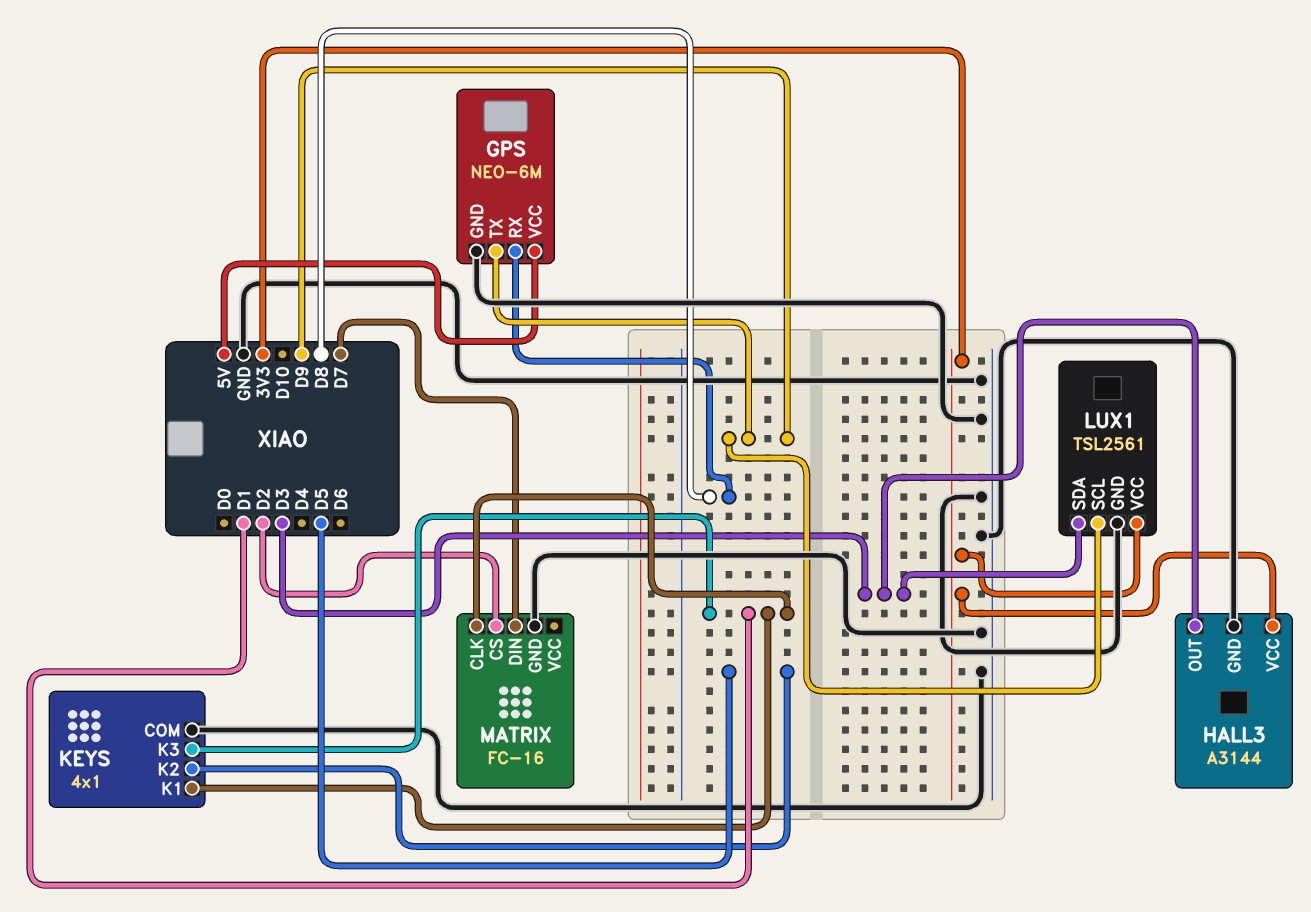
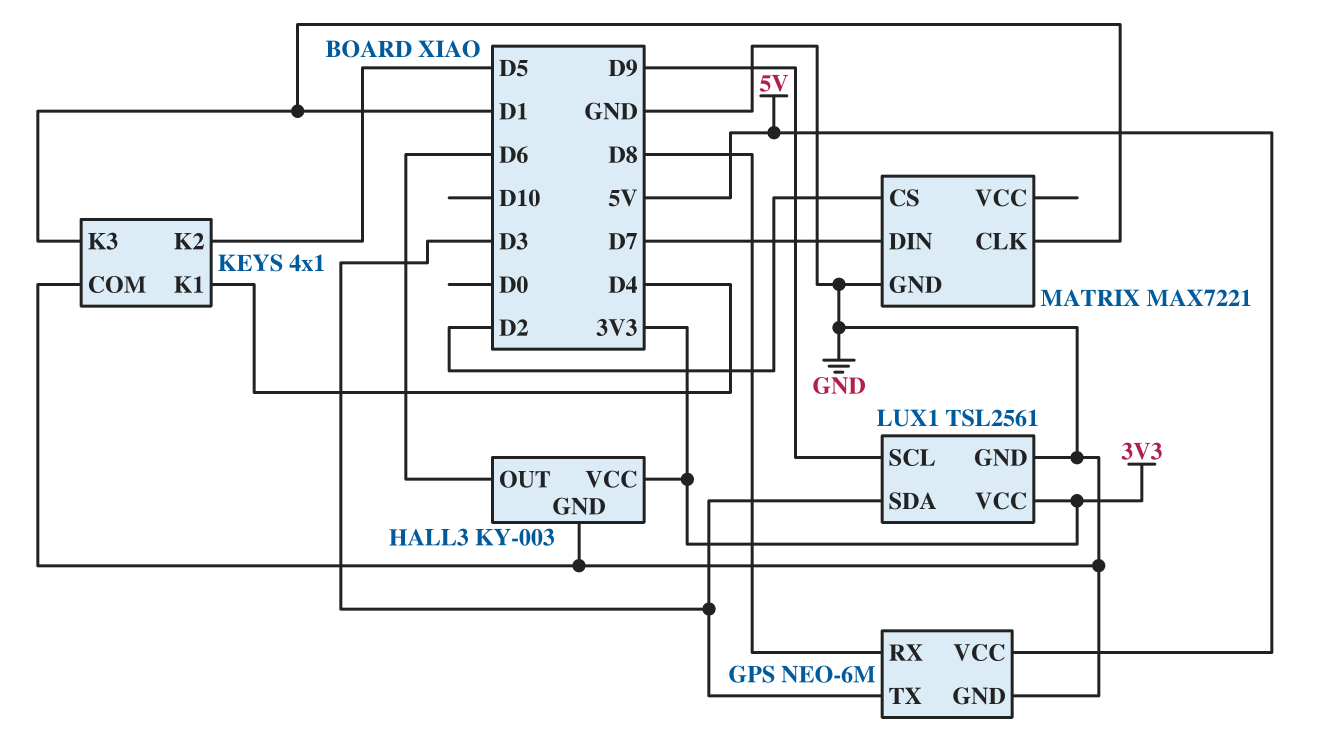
GPS pin TX: D9 -> D3
HALL3: A3144 -> KY-003
HALL3 pin OUT: D3 -> D6
KEYS pin K1: D1 -> D4
MATRIX: FC-16 -> MAX7221

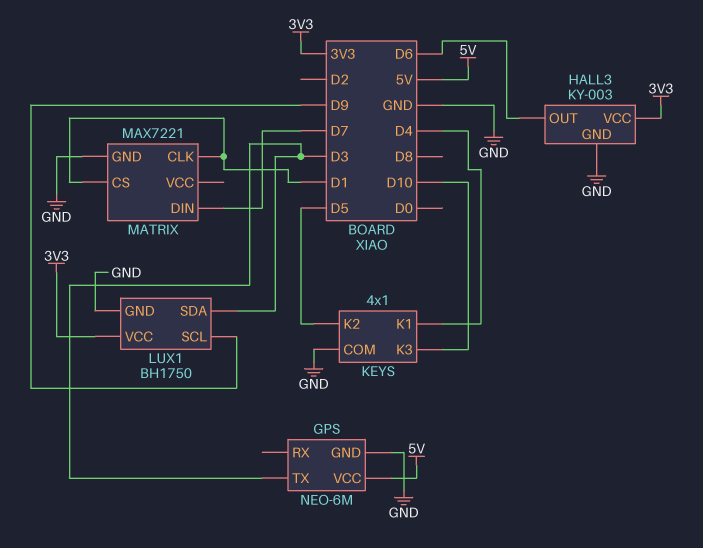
GPS pin RX: D8 -> none
KEYS pin K3: D1 -> D10
LUX1: TSL2561 -> BH1750
MATRIX pin CS: D2 -> D1

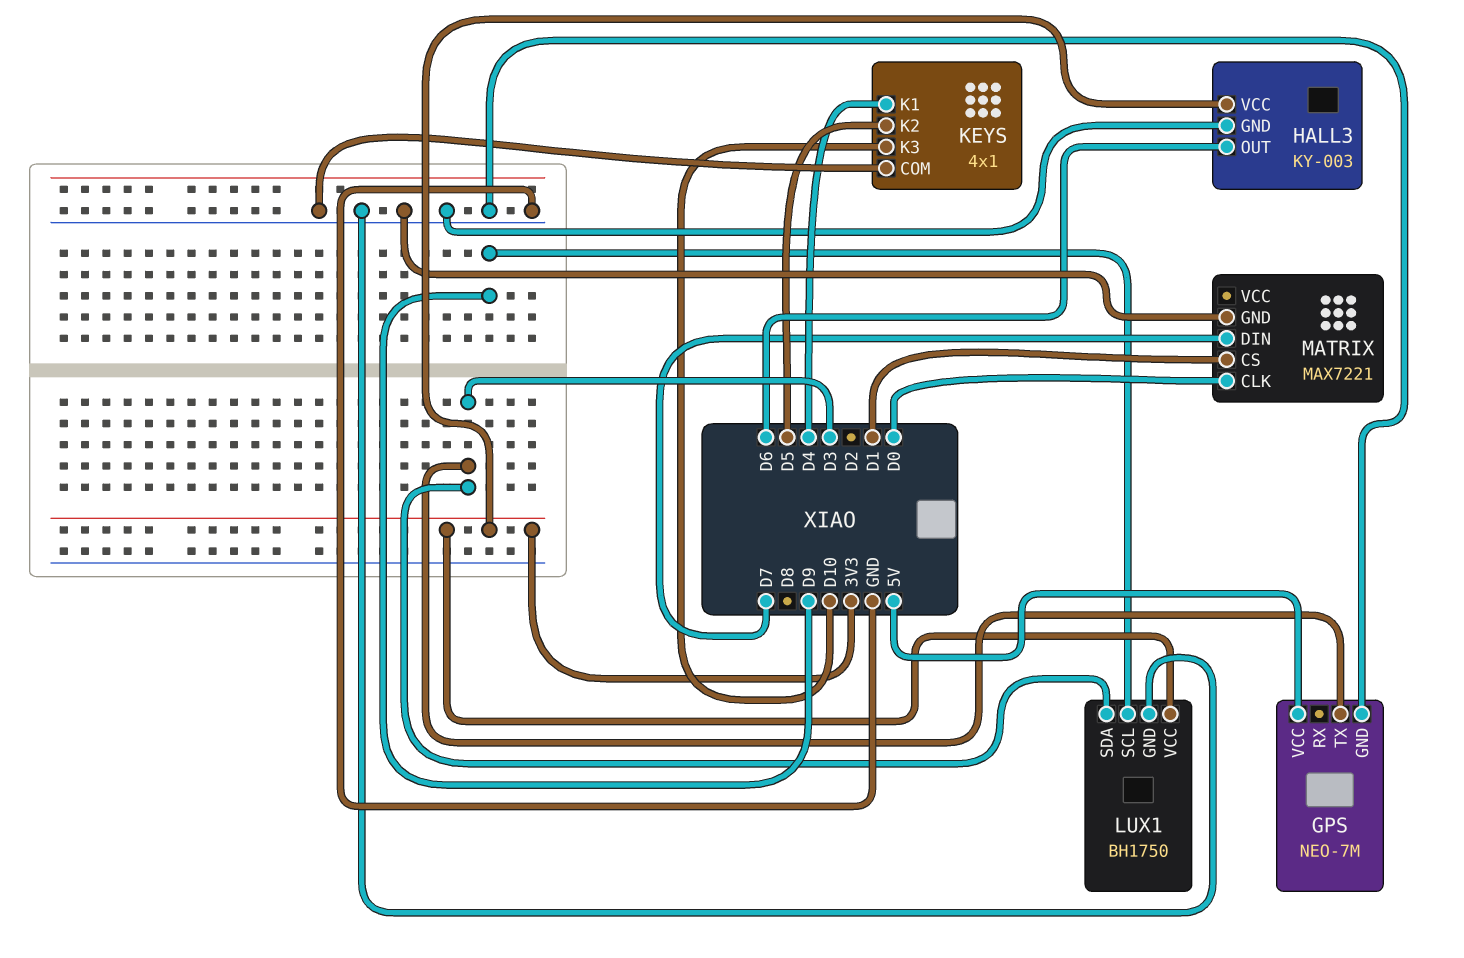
GPS: NEO-6M -> NEO-7M
MATRIX pin CLK: D1 -> D0

